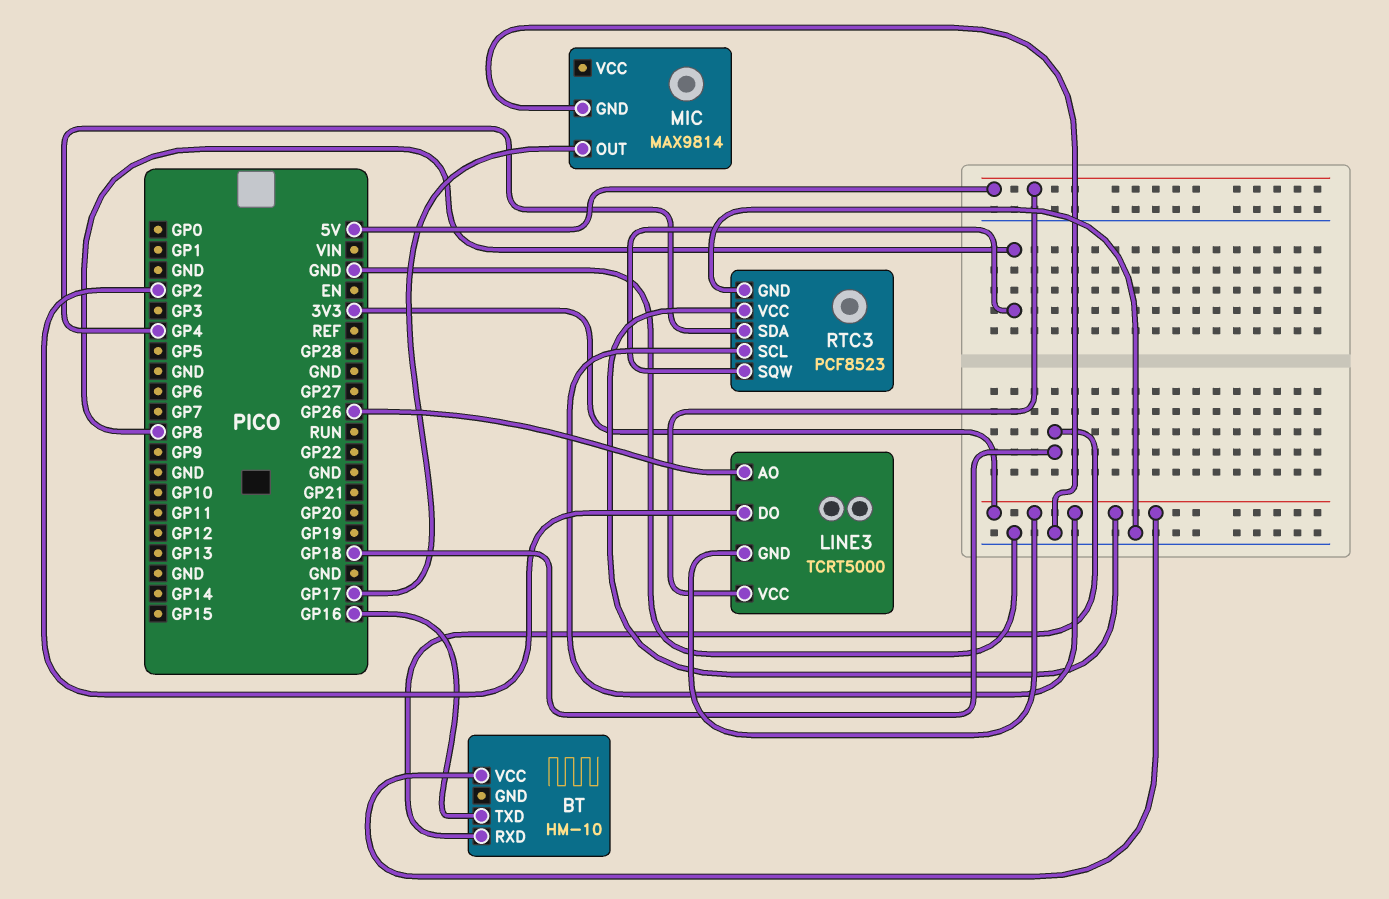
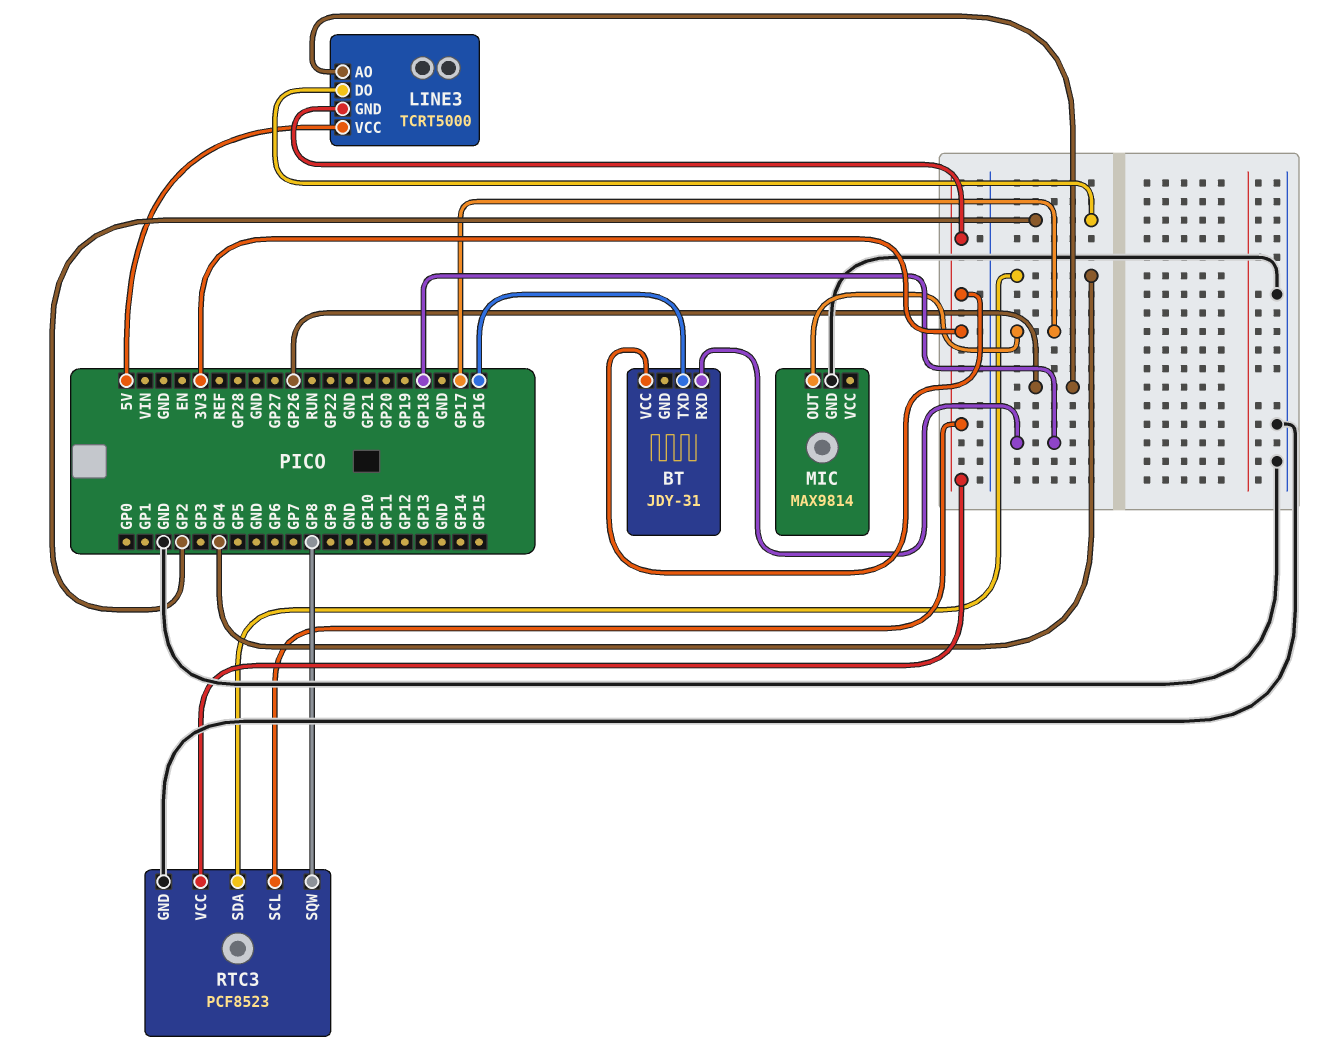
BT: HM-10 -> JDY-31

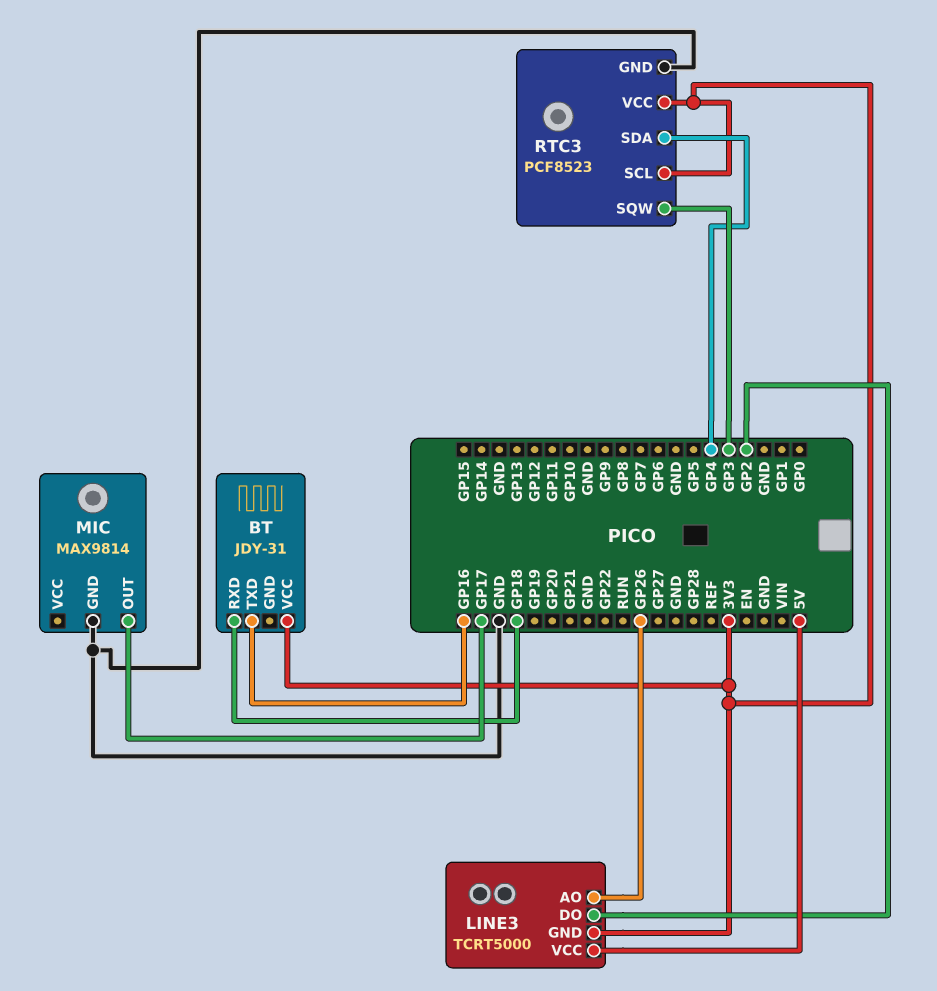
RTC3 pin SQW: GP8 -> GP3

